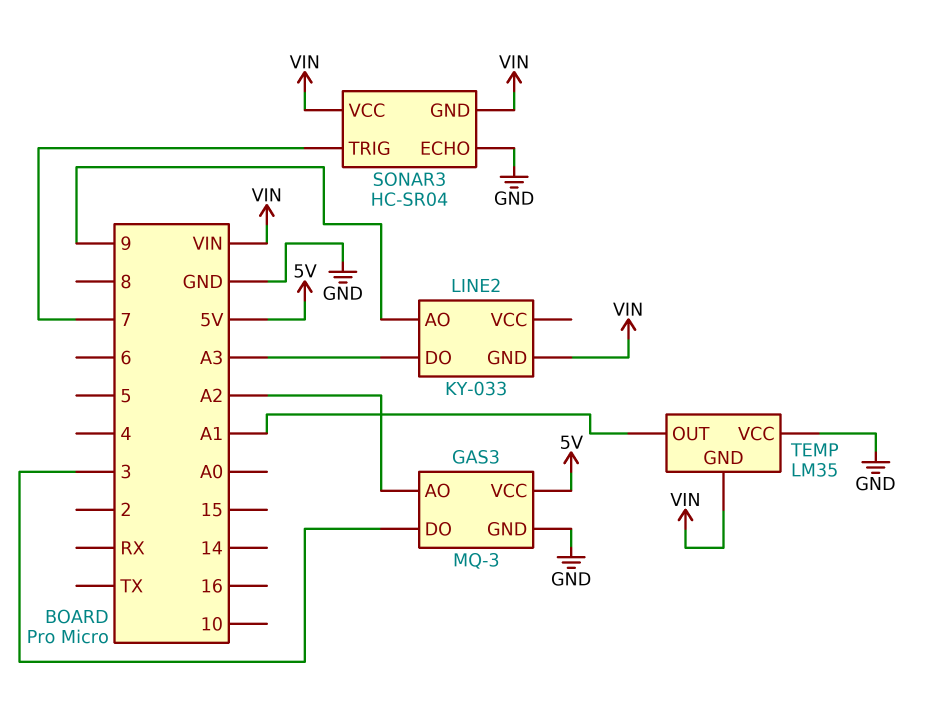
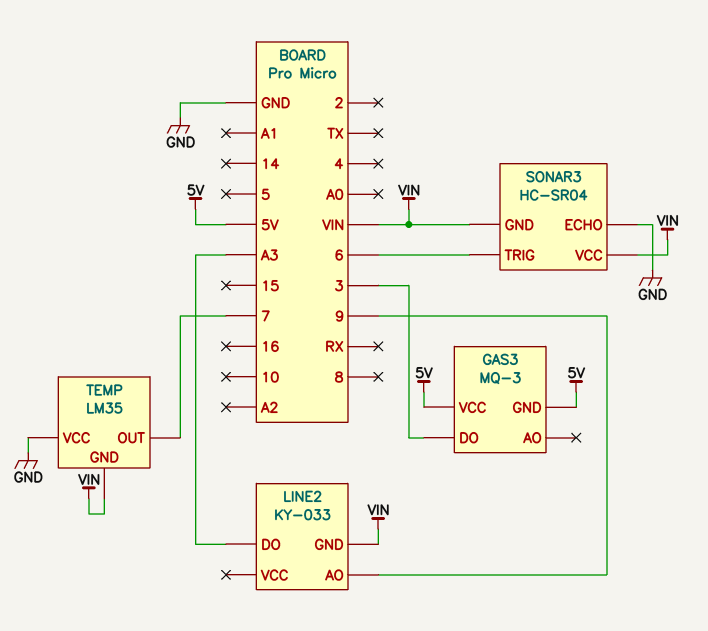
GAS3 pin AO: A2 -> none
GAS3 pin GND: GND -> 5V
SONAR3 pin TRIG: 7 -> 6
TEMP pin OUT: A1 -> 7

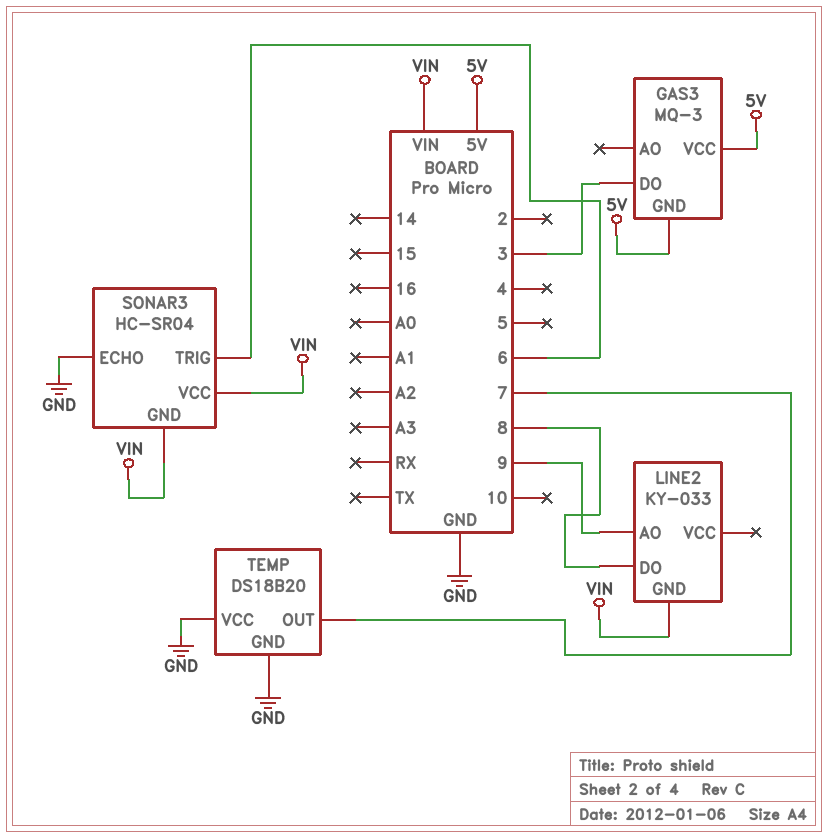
LINE2 pin DO: A3 -> 8
TEMP: LM35 -> DS18B20
TEMP pin GND: VIN -> GND

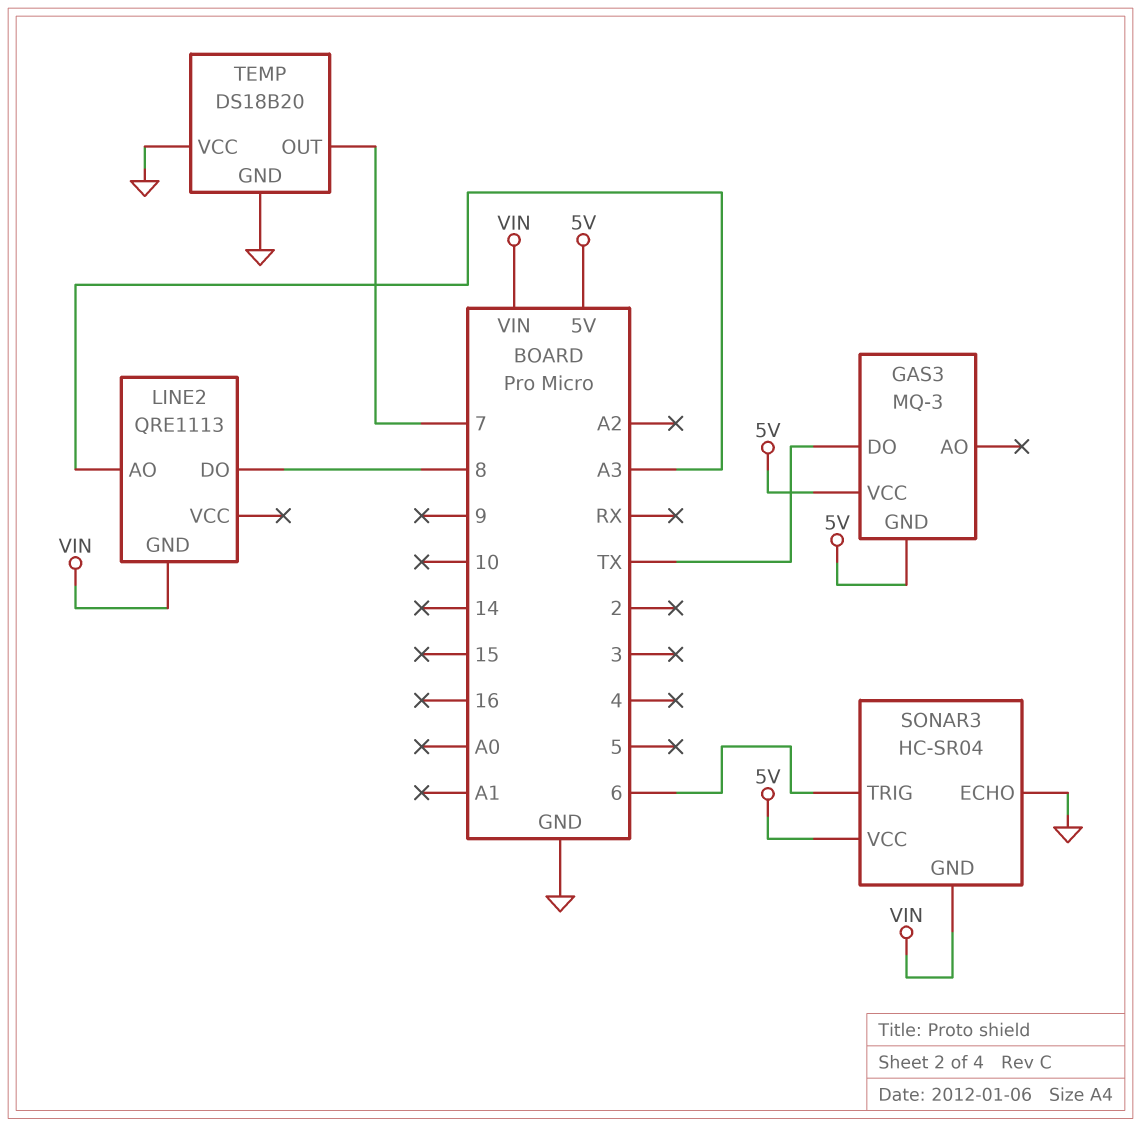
GAS3 pin DO: 3 -> TX
LINE2: KY-033 -> QRE1113
LINE2 pin AO: 9 -> A3
SONAR3 pin VCC: VIN -> 5V

